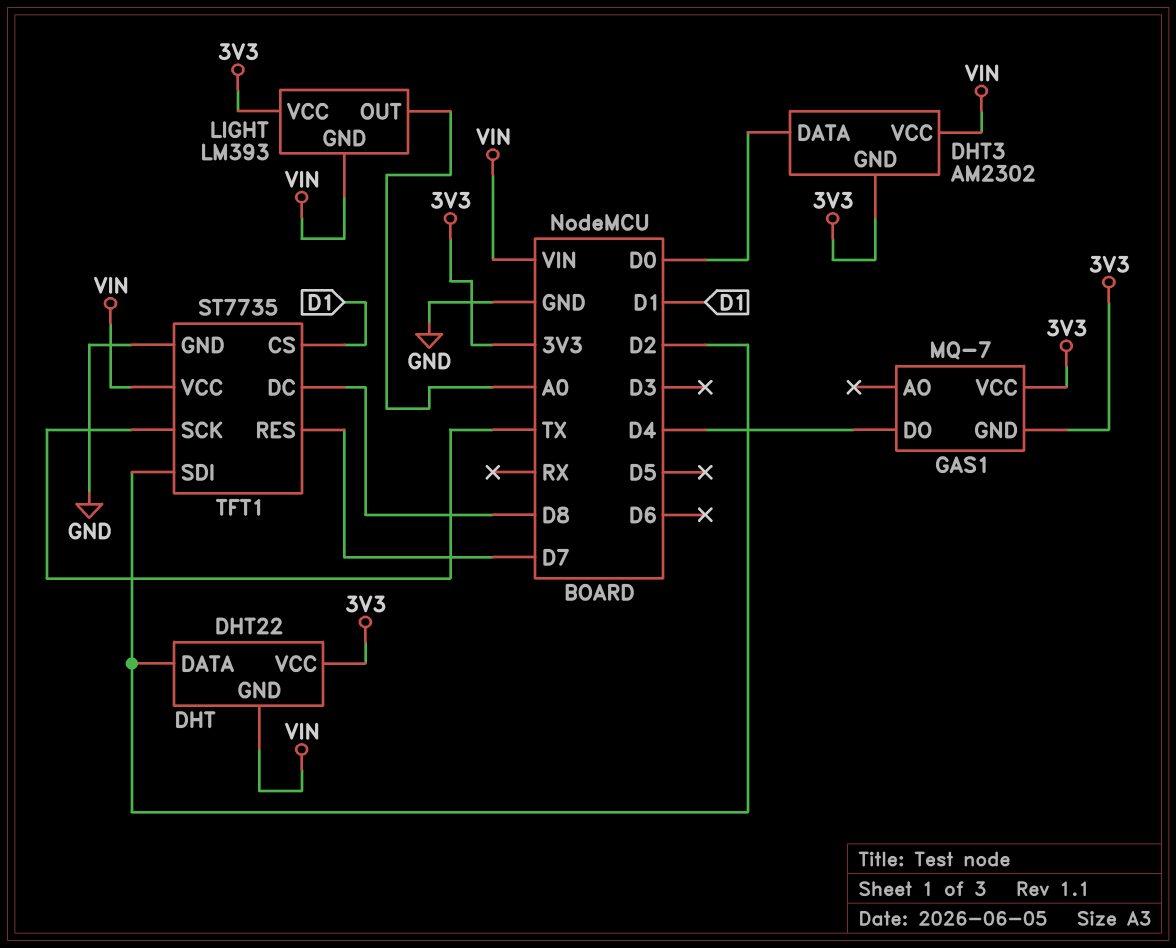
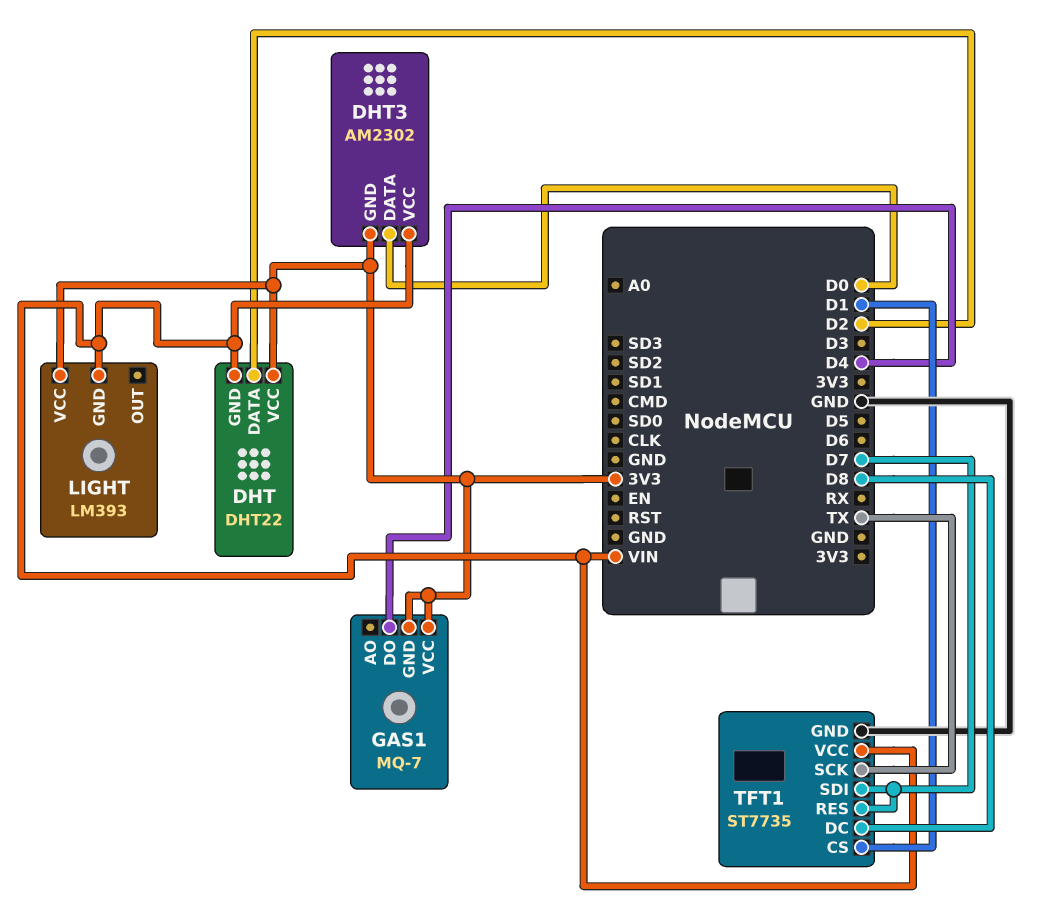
LIGHT pin OUT: A0 -> none
TFT1 pin SDI: D2 -> D7

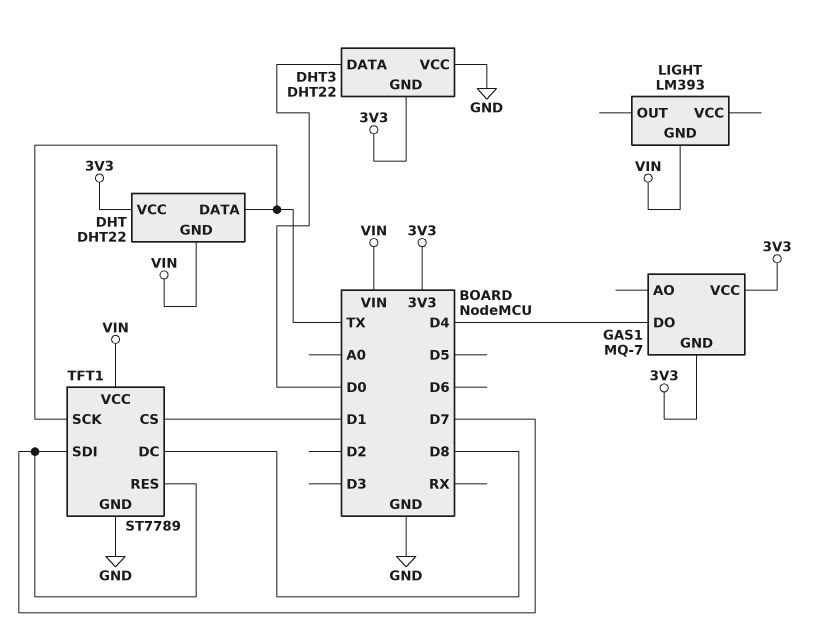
DHT pin DATA: D2 -> TX
DHT3: AM2302 -> DHT22
DHT3 pin VCC: VIN -> GND
LIGHT pin VCC: 3V3 -> none
TFT1: ST7735 -> ST7789

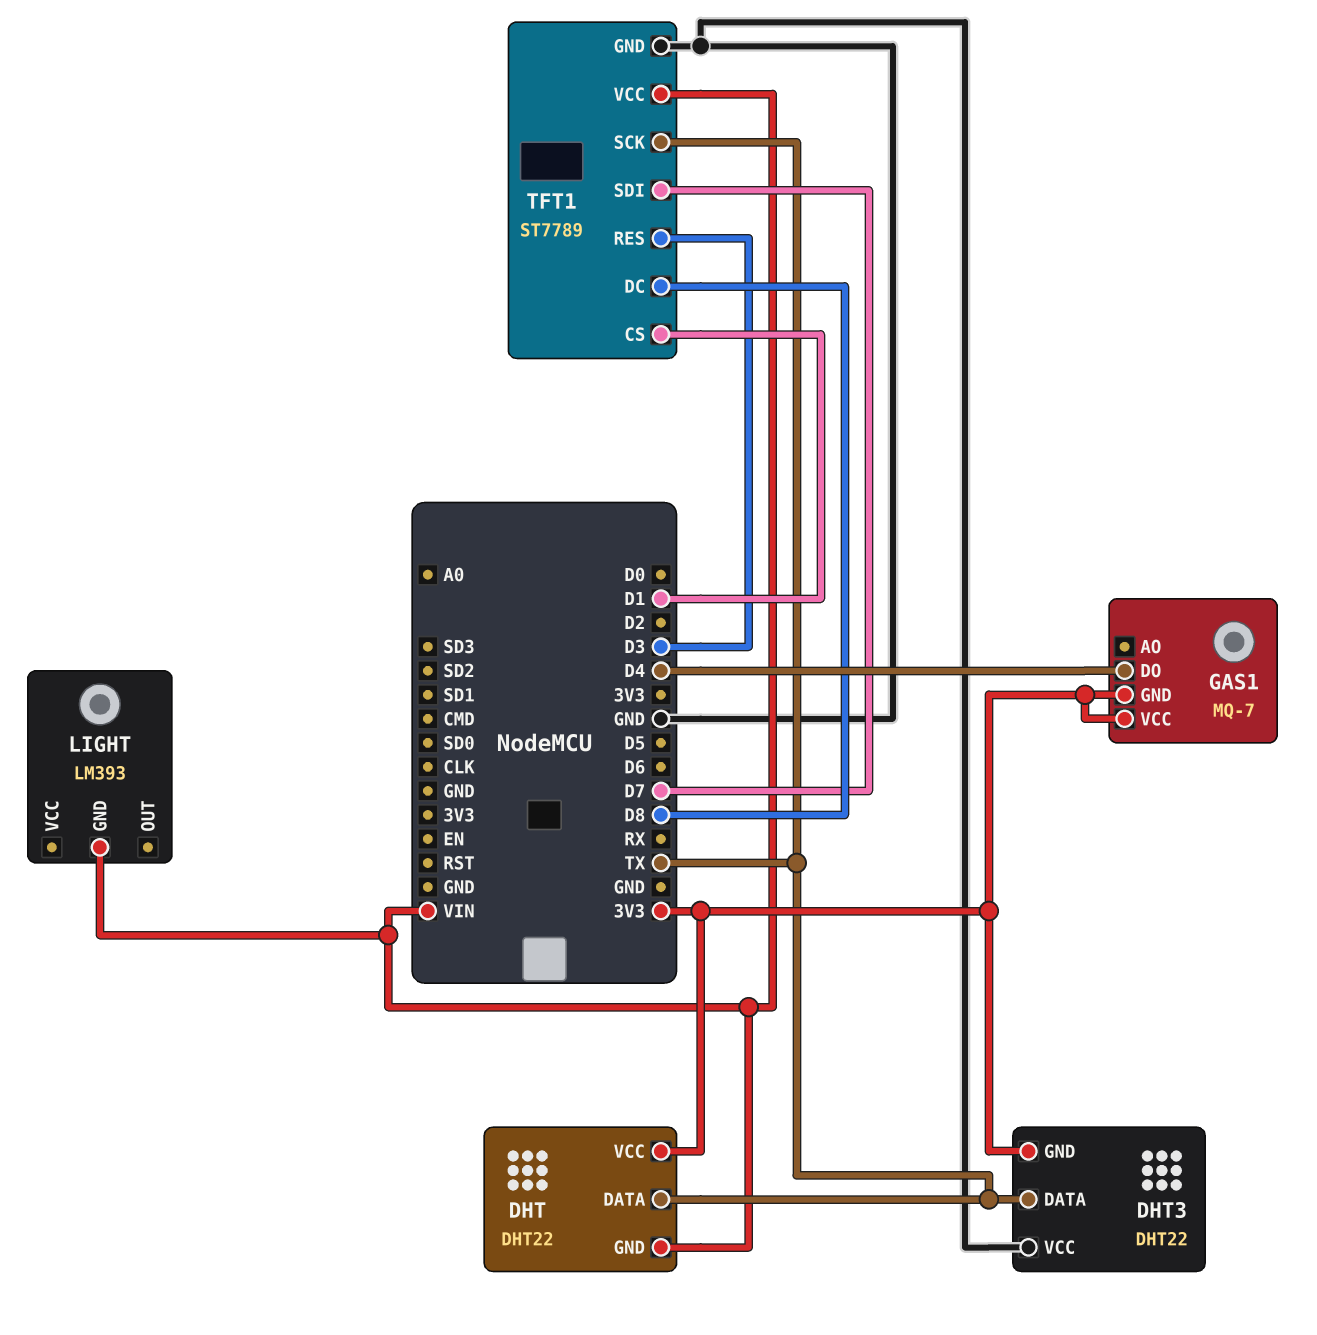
DHT3 pin DATA: D0 -> TX
TFT1 pin RES: D7 -> D3

